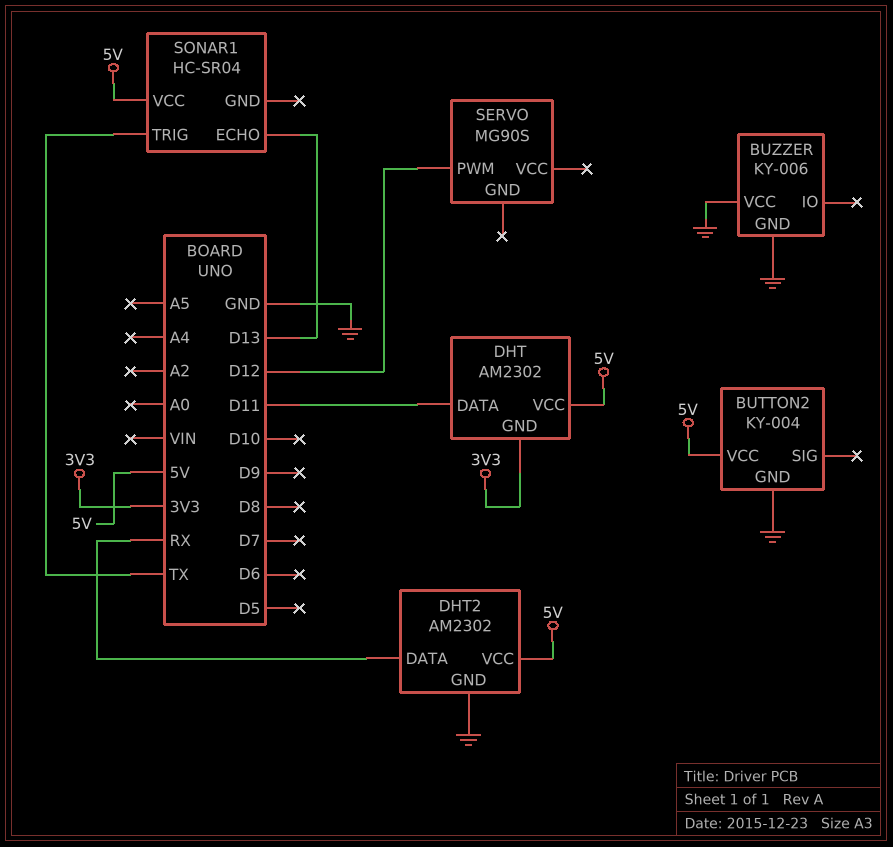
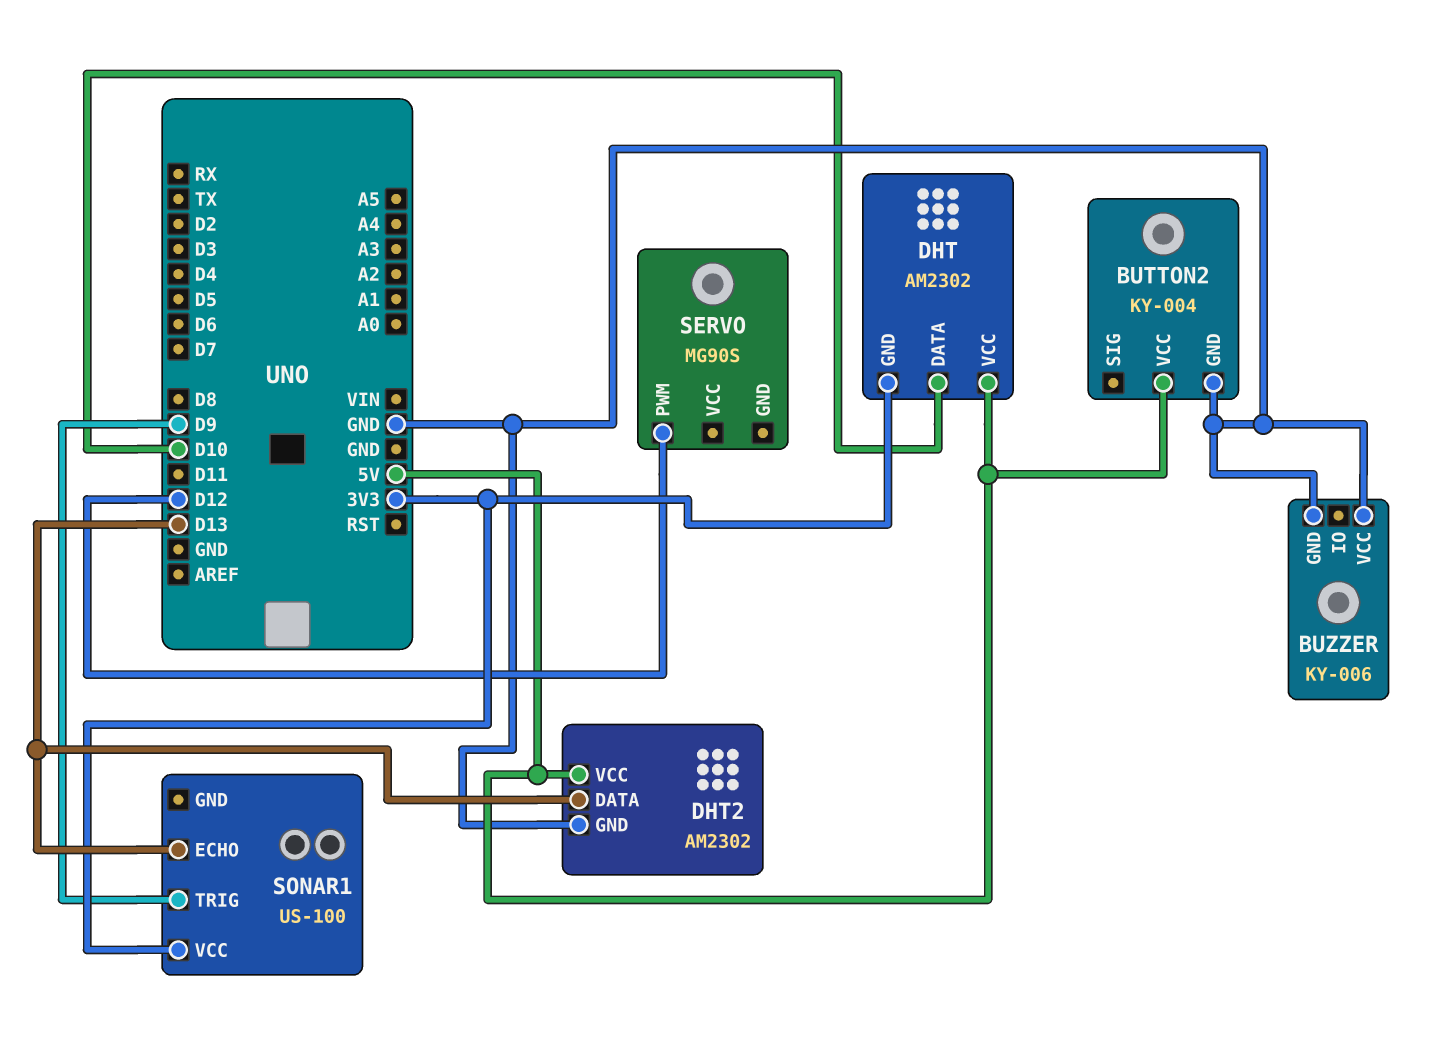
DHT pin DATA: D11 -> D10
DHT2 pin DATA: RX -> D13
SONAR1: HC-SR04 -> US-100
SONAR1 pin TRIG: TX -> D9
SONAR1 pin VCC: 5V -> 3V3

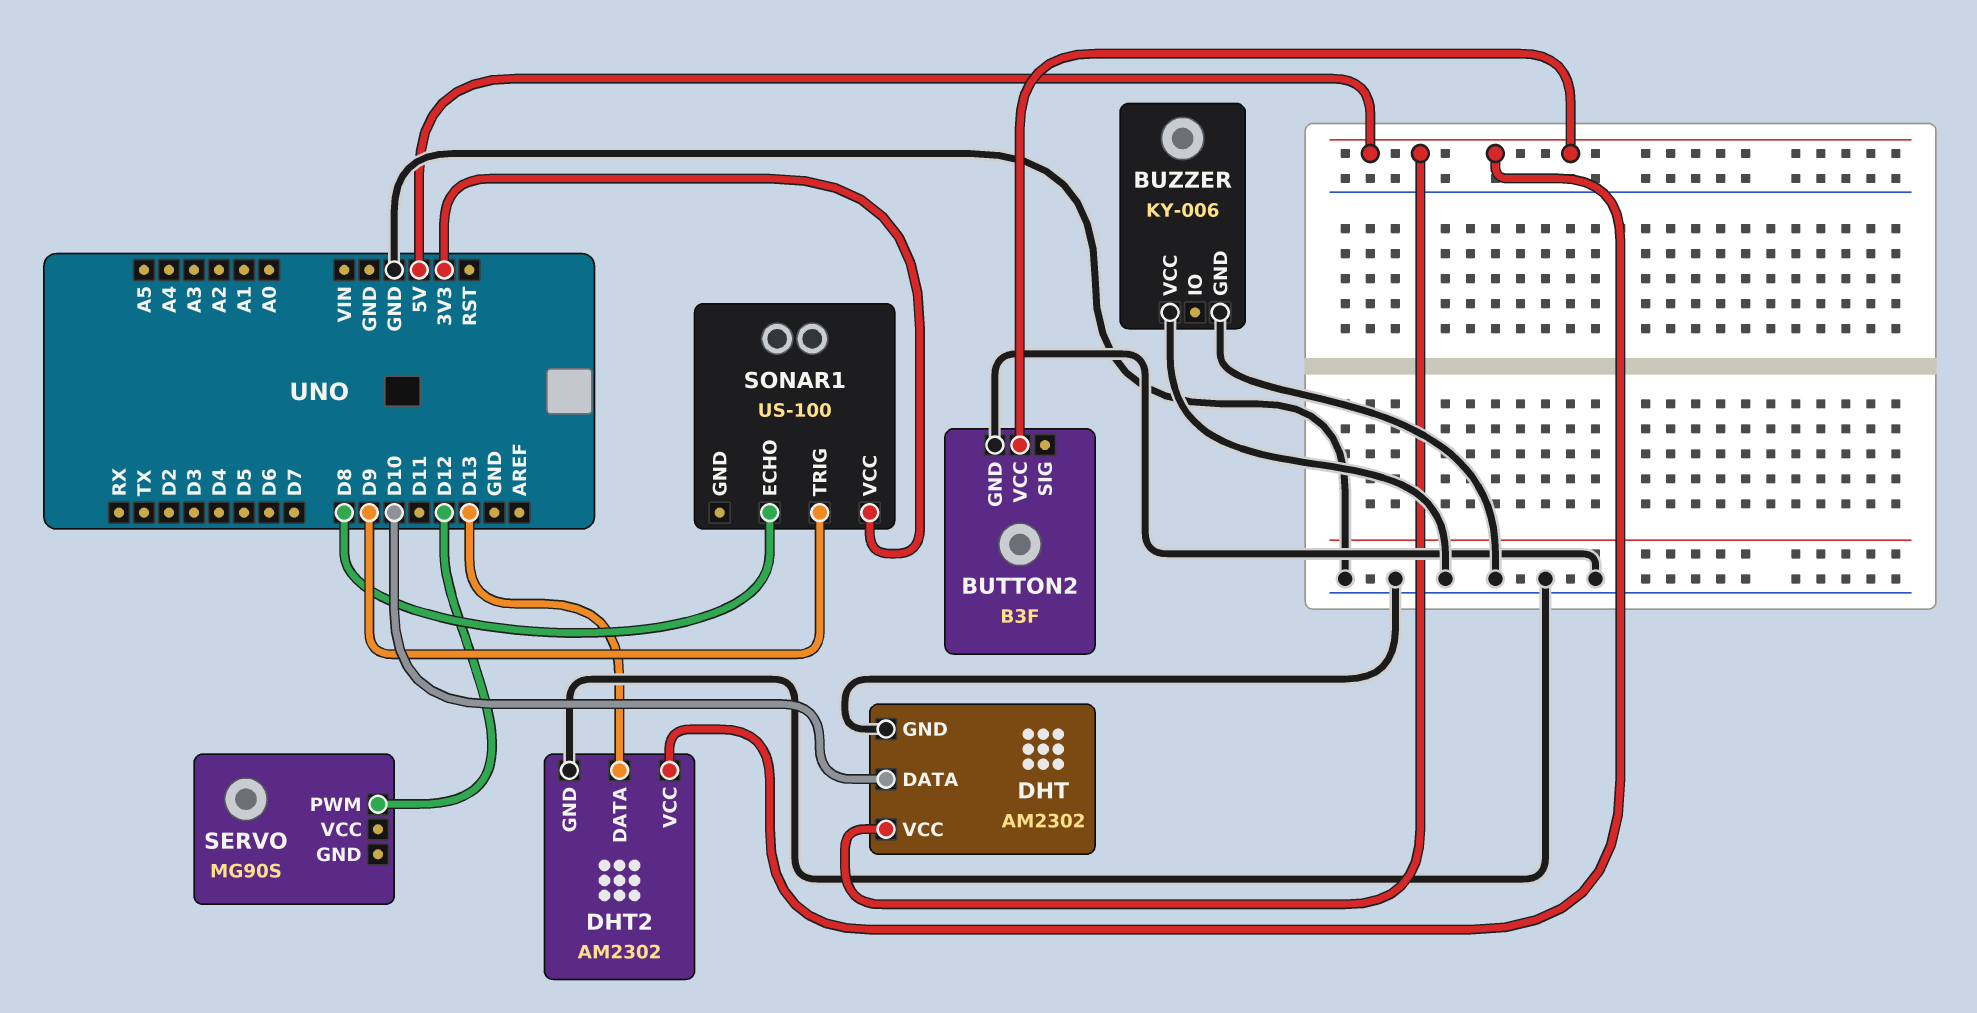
BUTTON2: KY-004 -> B3F
DHT pin GND: 3V3 -> GND
SONAR1 pin ECHO: D13 -> D8

